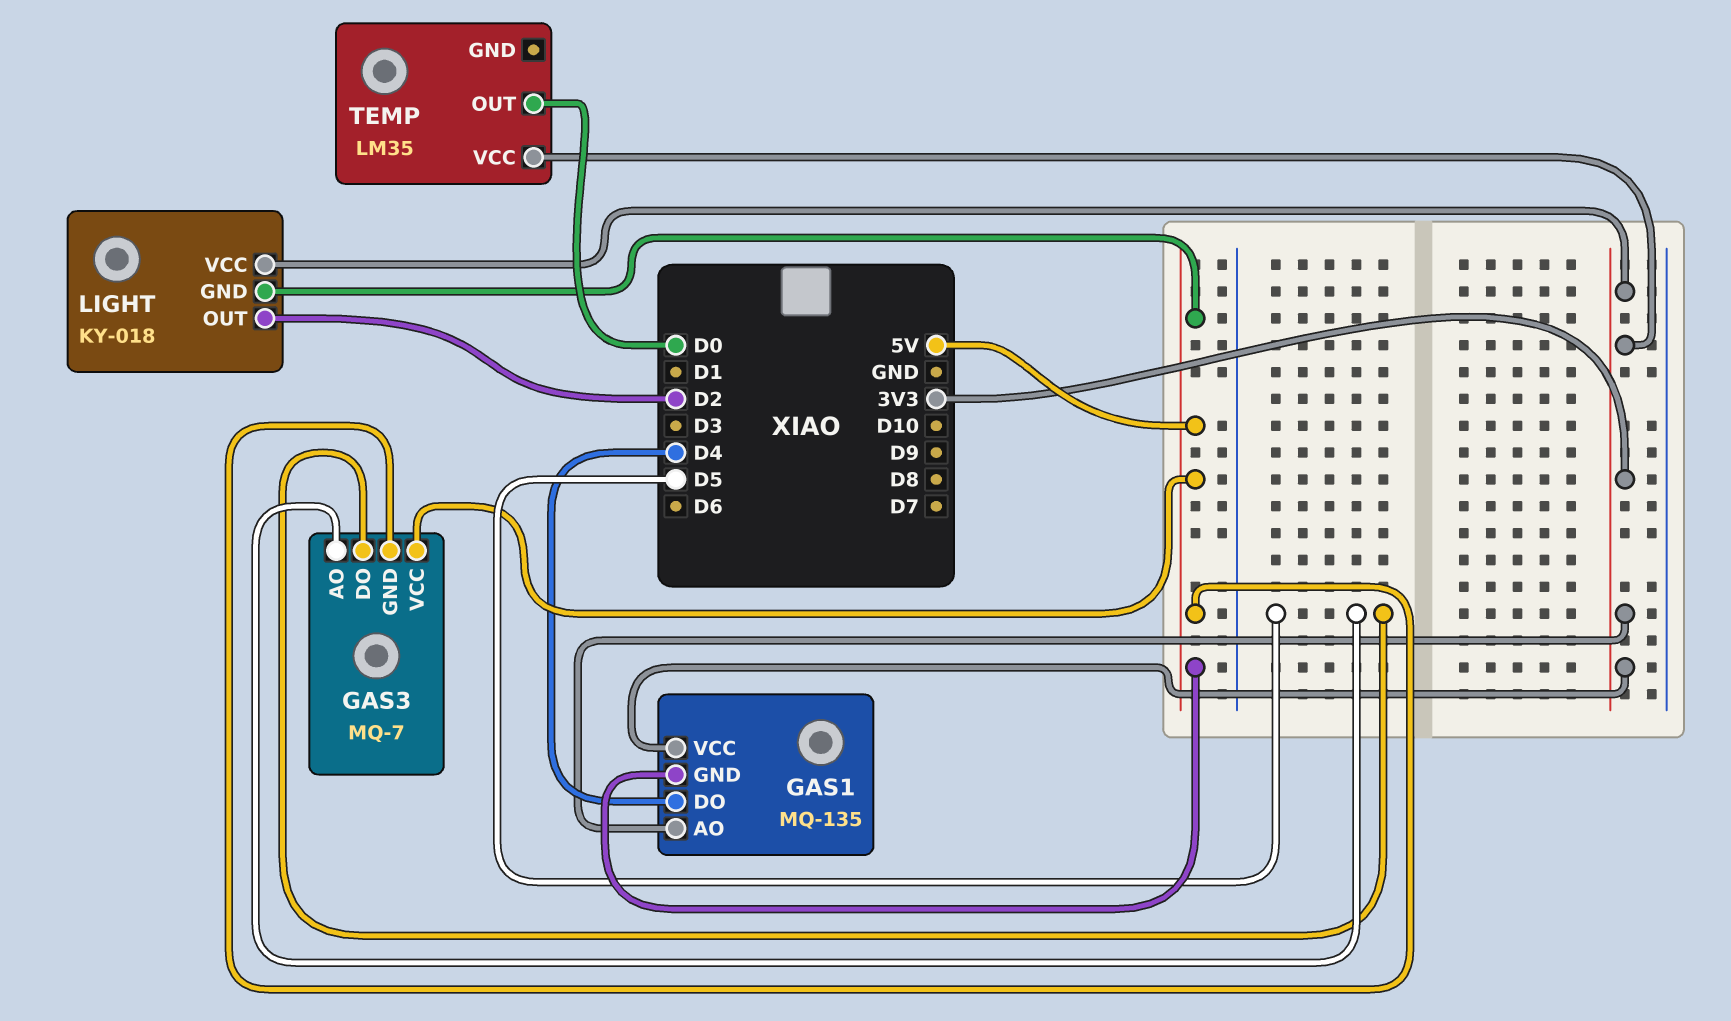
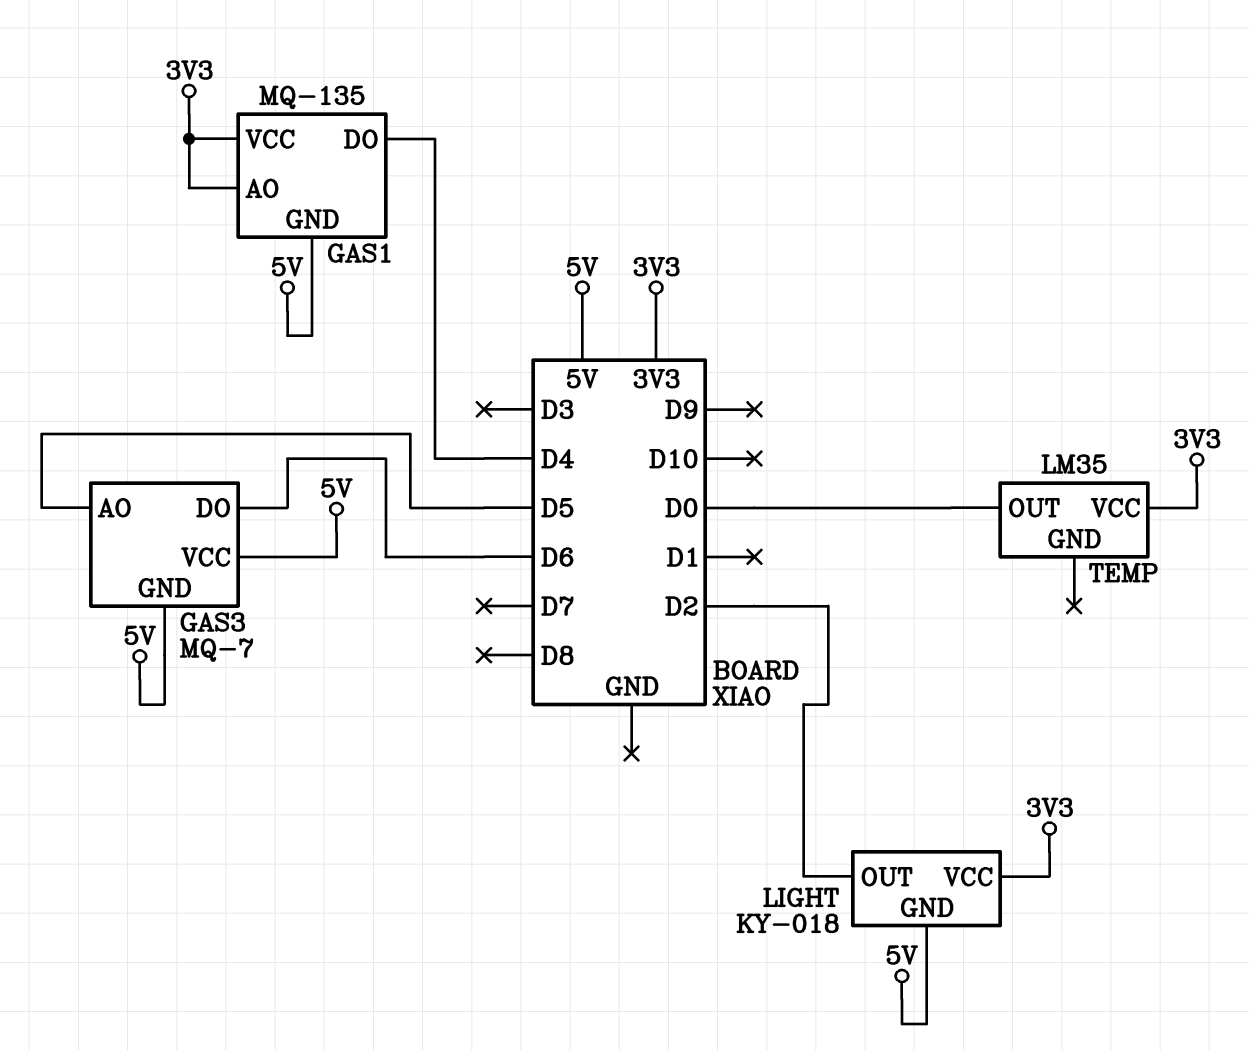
GAS3 pin DO: D5 -> D6

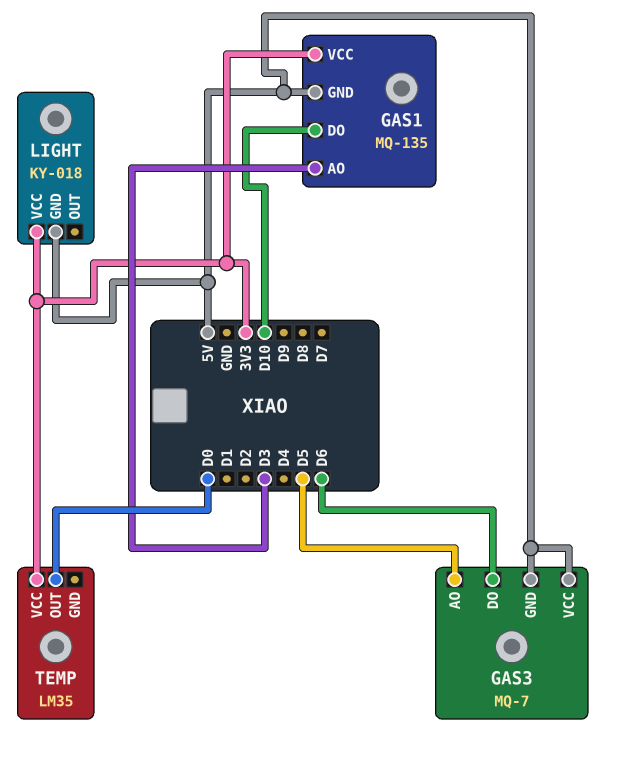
GAS1 pin AO: 3V3 -> D3
GAS1 pin DO: D4 -> D10
LIGHT pin OUT: D2 -> none

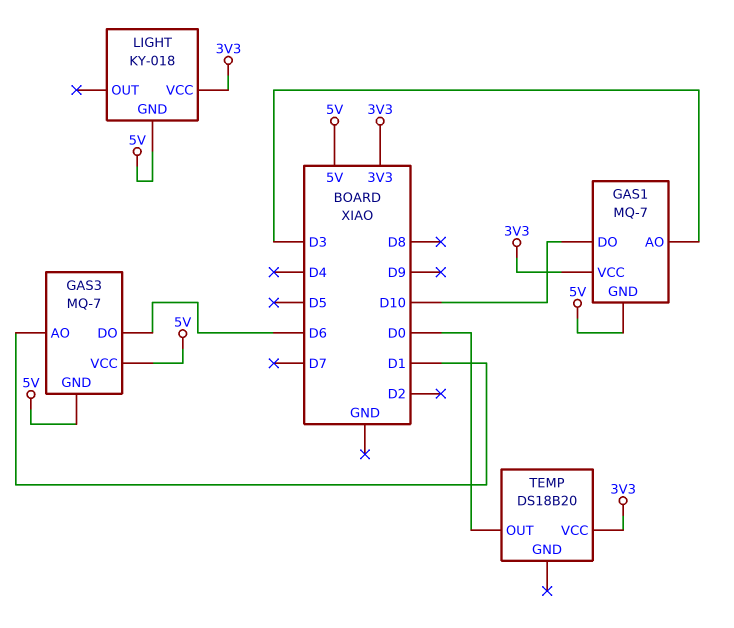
GAS1: MQ-135 -> MQ-7
GAS3 pin AO: D5 -> D1
TEMP: LM35 -> DS18B20

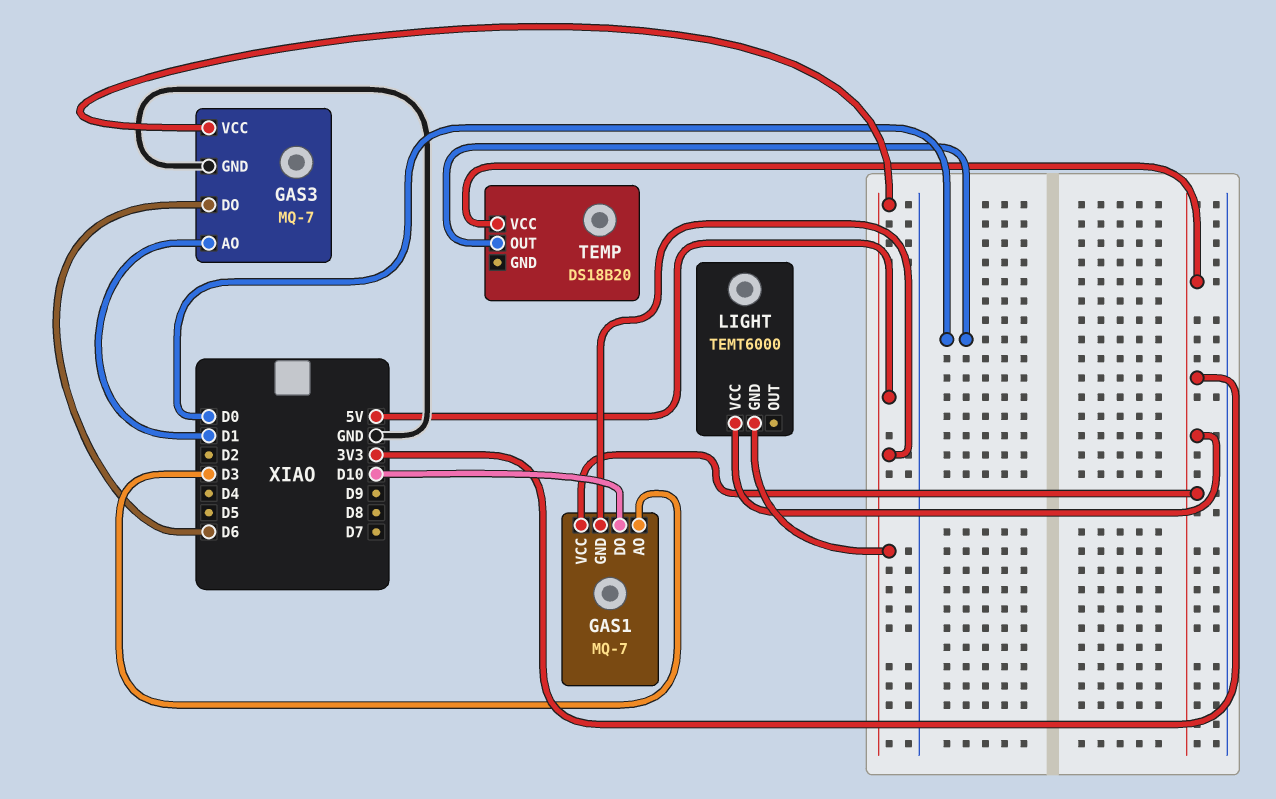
GAS3 pin GND: 5V -> GND
LIGHT: KY-018 -> TEMT6000

